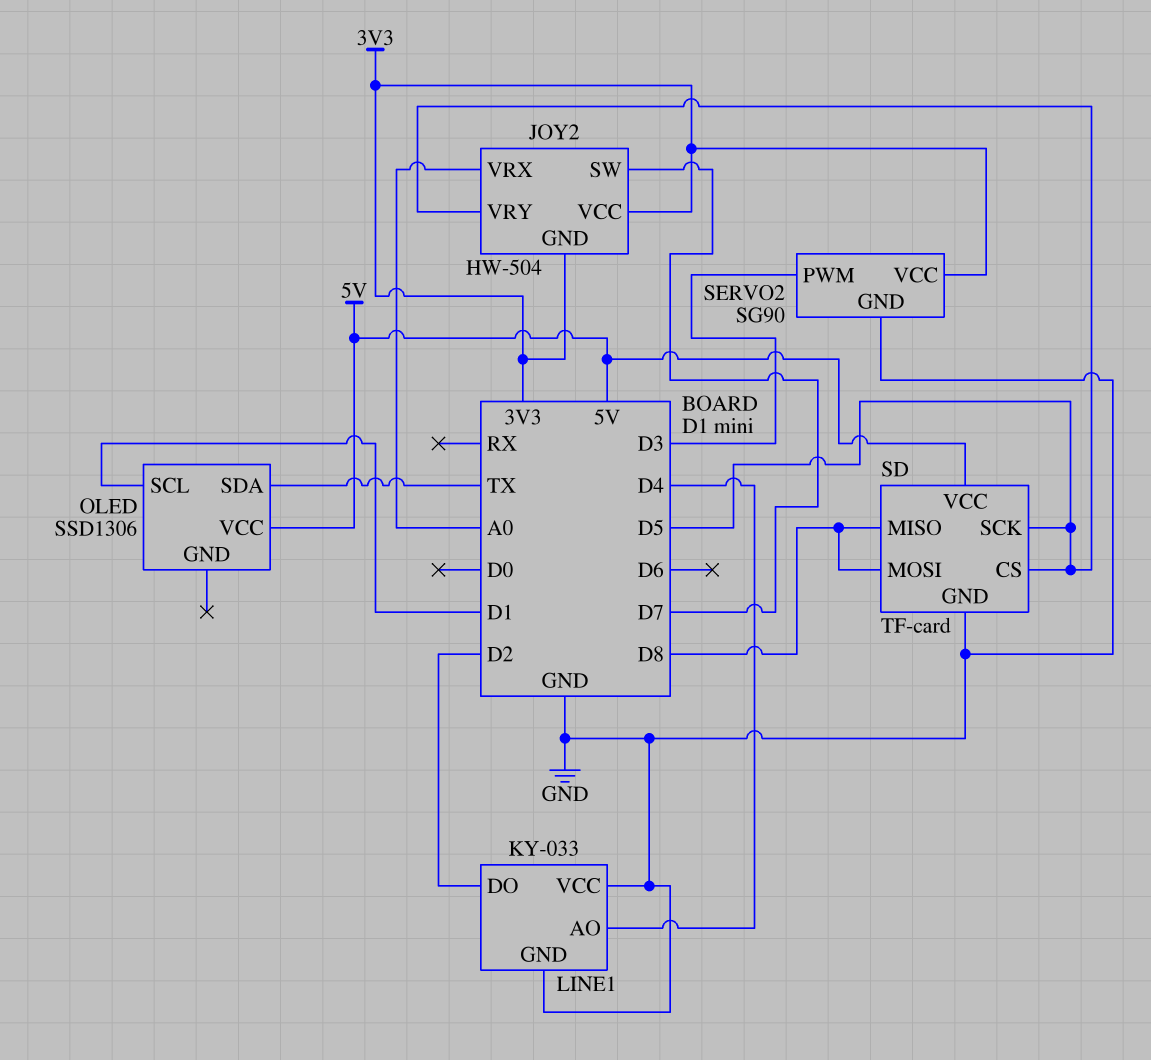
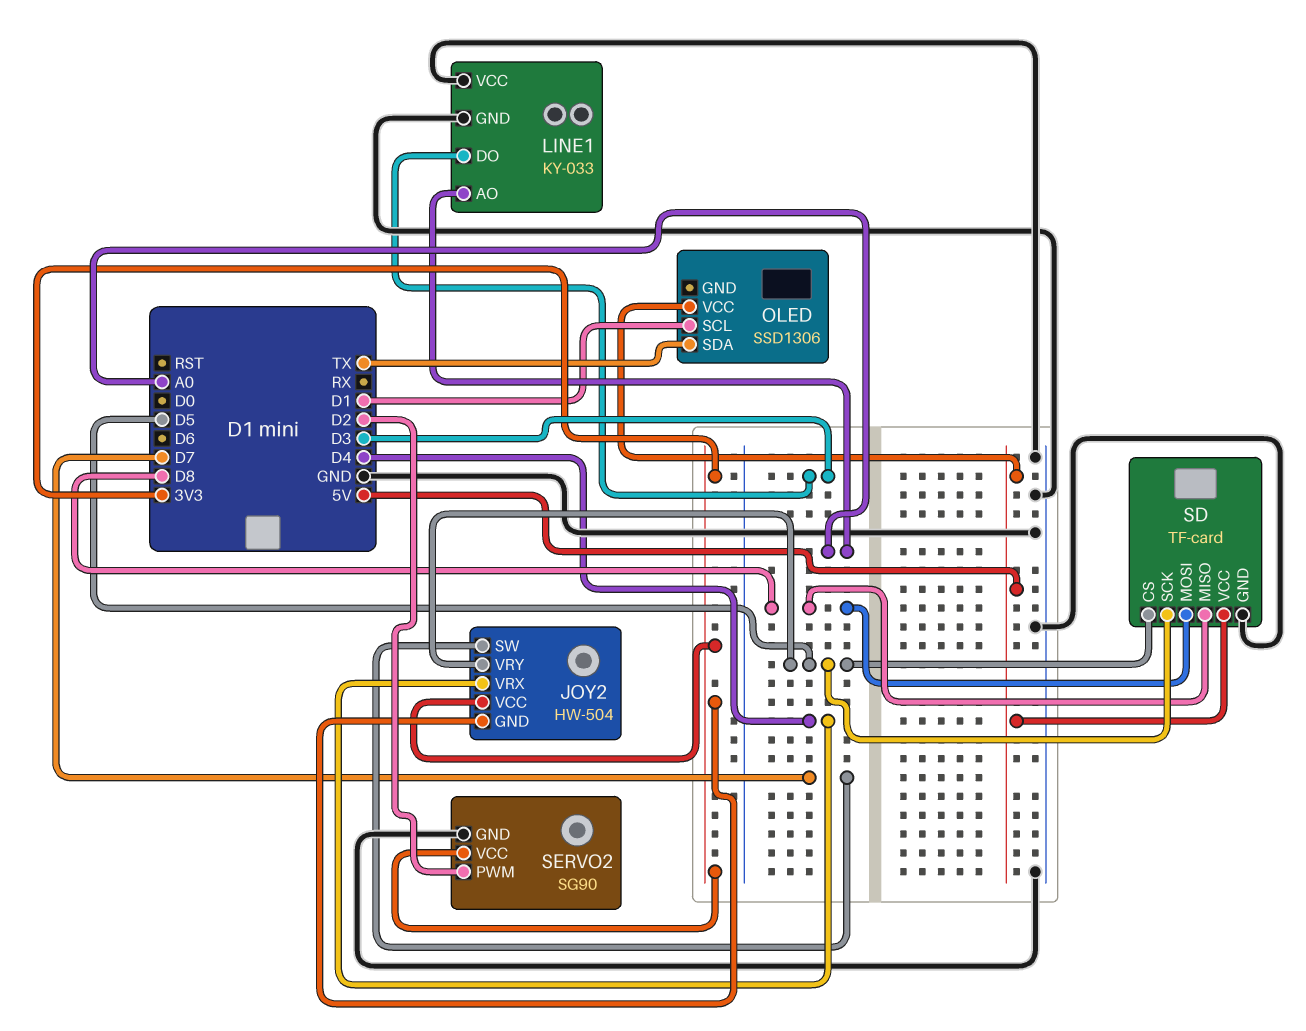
JOY2 pin VRX: A0 -> D4
LINE1 pin AO: D4 -> A0
LINE1 pin DO: D2 -> D3
SERVO2 pin PWM: D3 -> D2

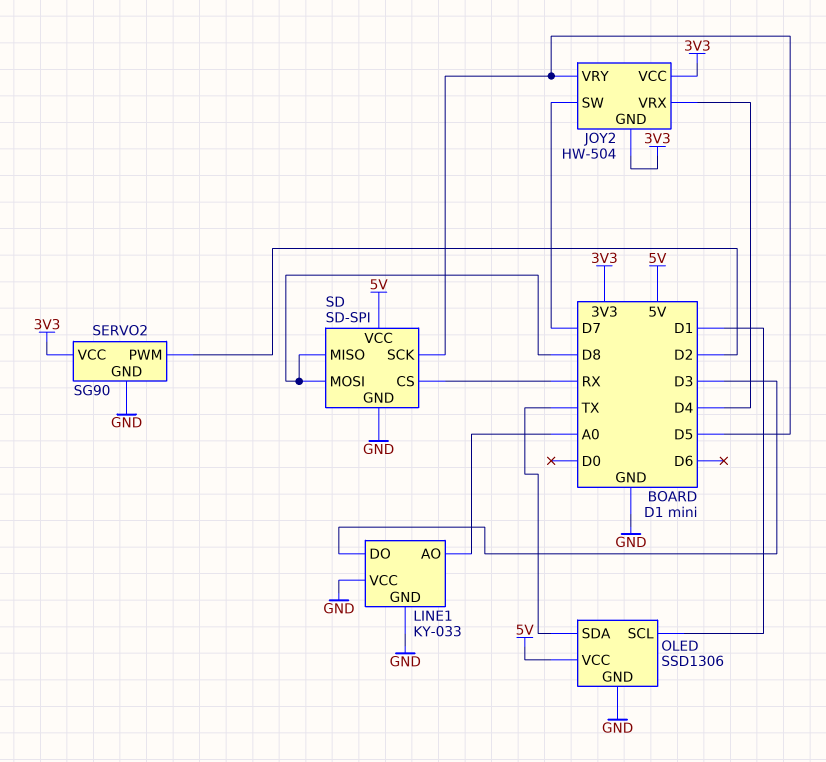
OLED pin GND: none -> GND
SD: TF-card -> SD-SPI
SD pin CS: D5 -> RX

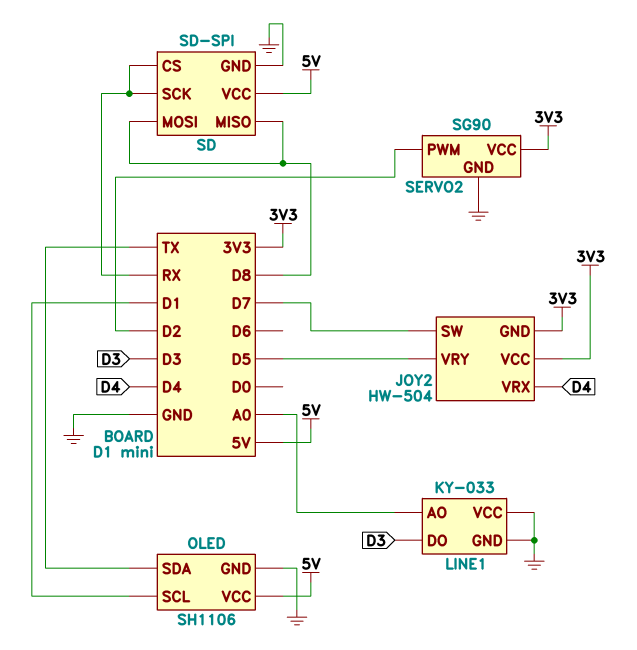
OLED: SSD1306 -> SH1106
SD pin SCK: D5 -> RX

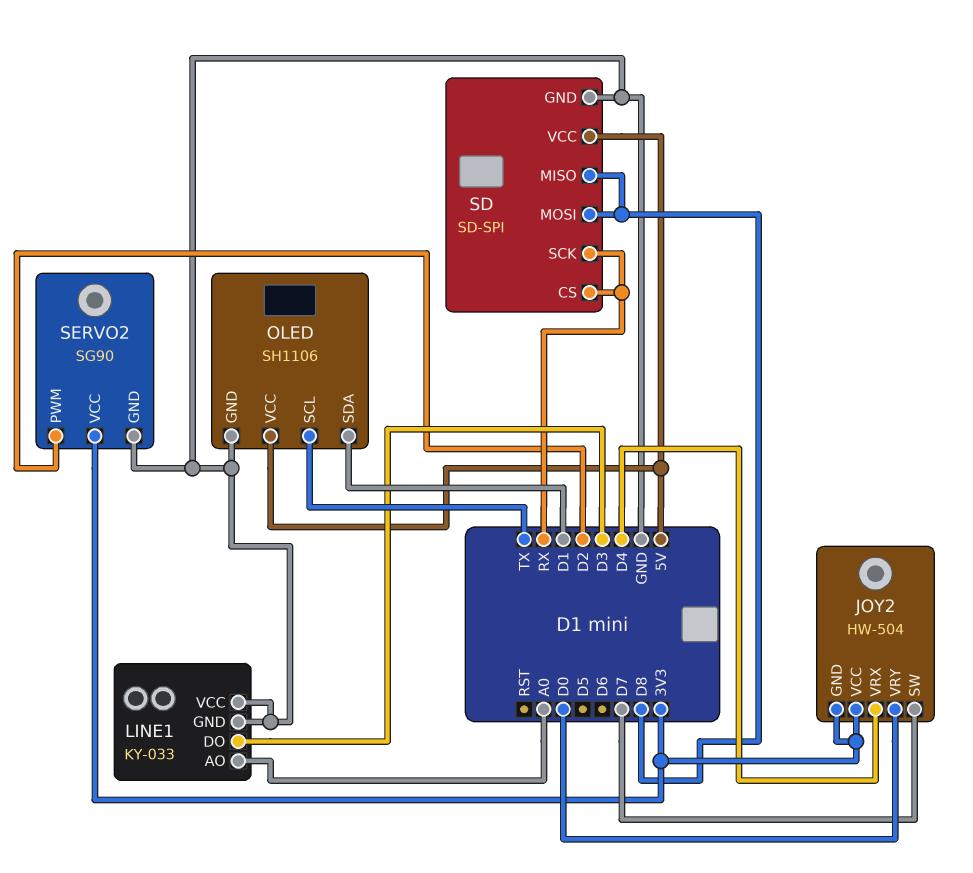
JOY2 pin VRY: D5 -> D0
OLED pin SCL: D1 -> TX
OLED pin SDA: TX -> D1

